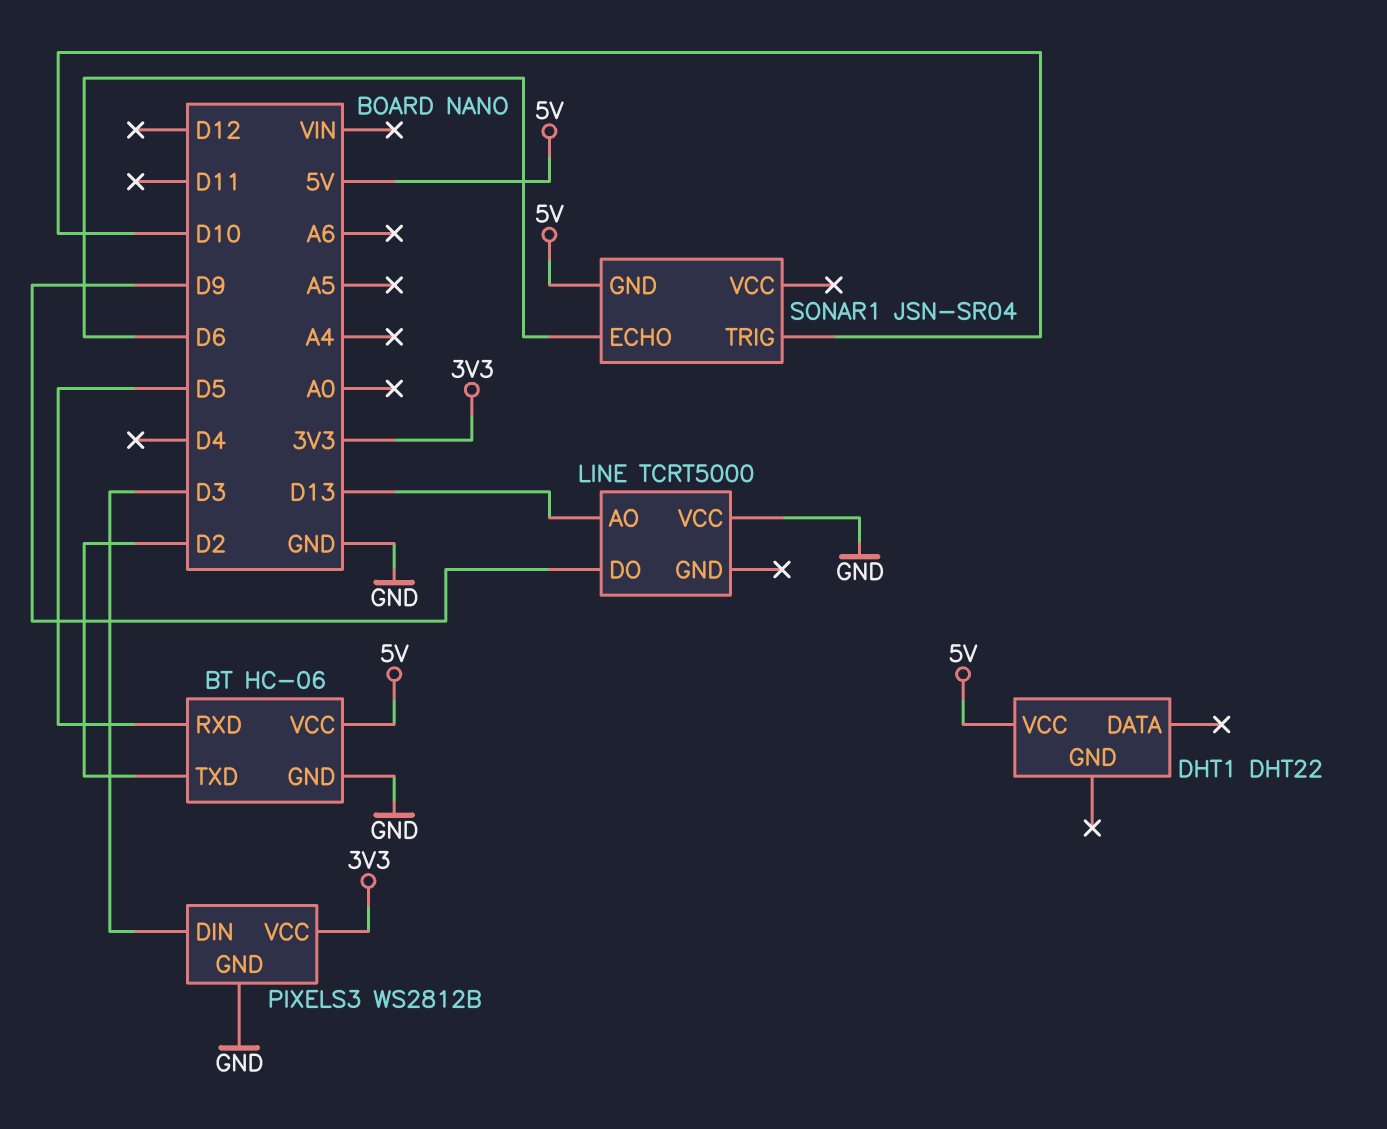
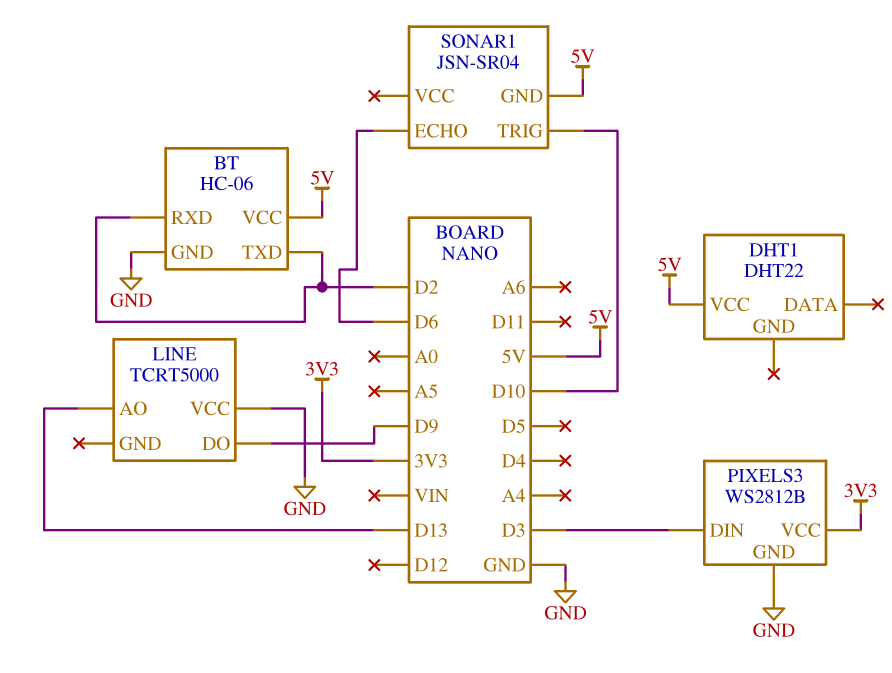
BT pin RXD: D5 -> D2

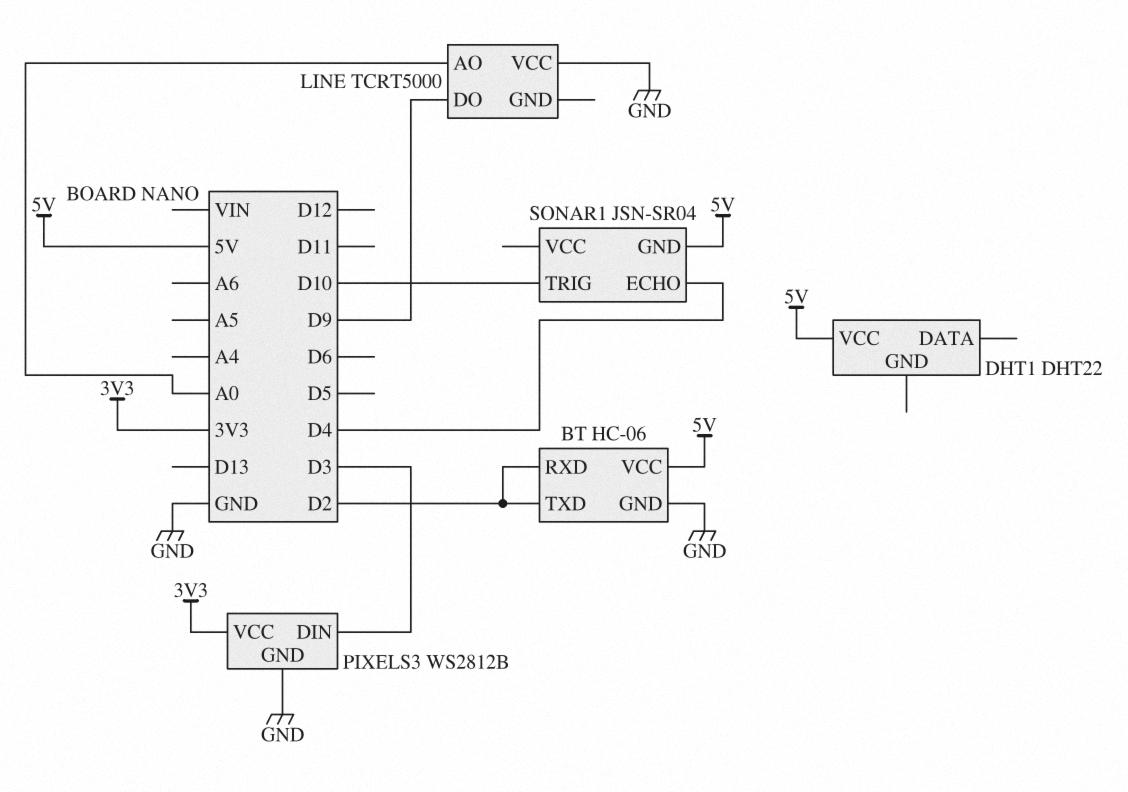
LINE pin AO: D13 -> A0
SONAR1 pin ECHO: D6 -> D4

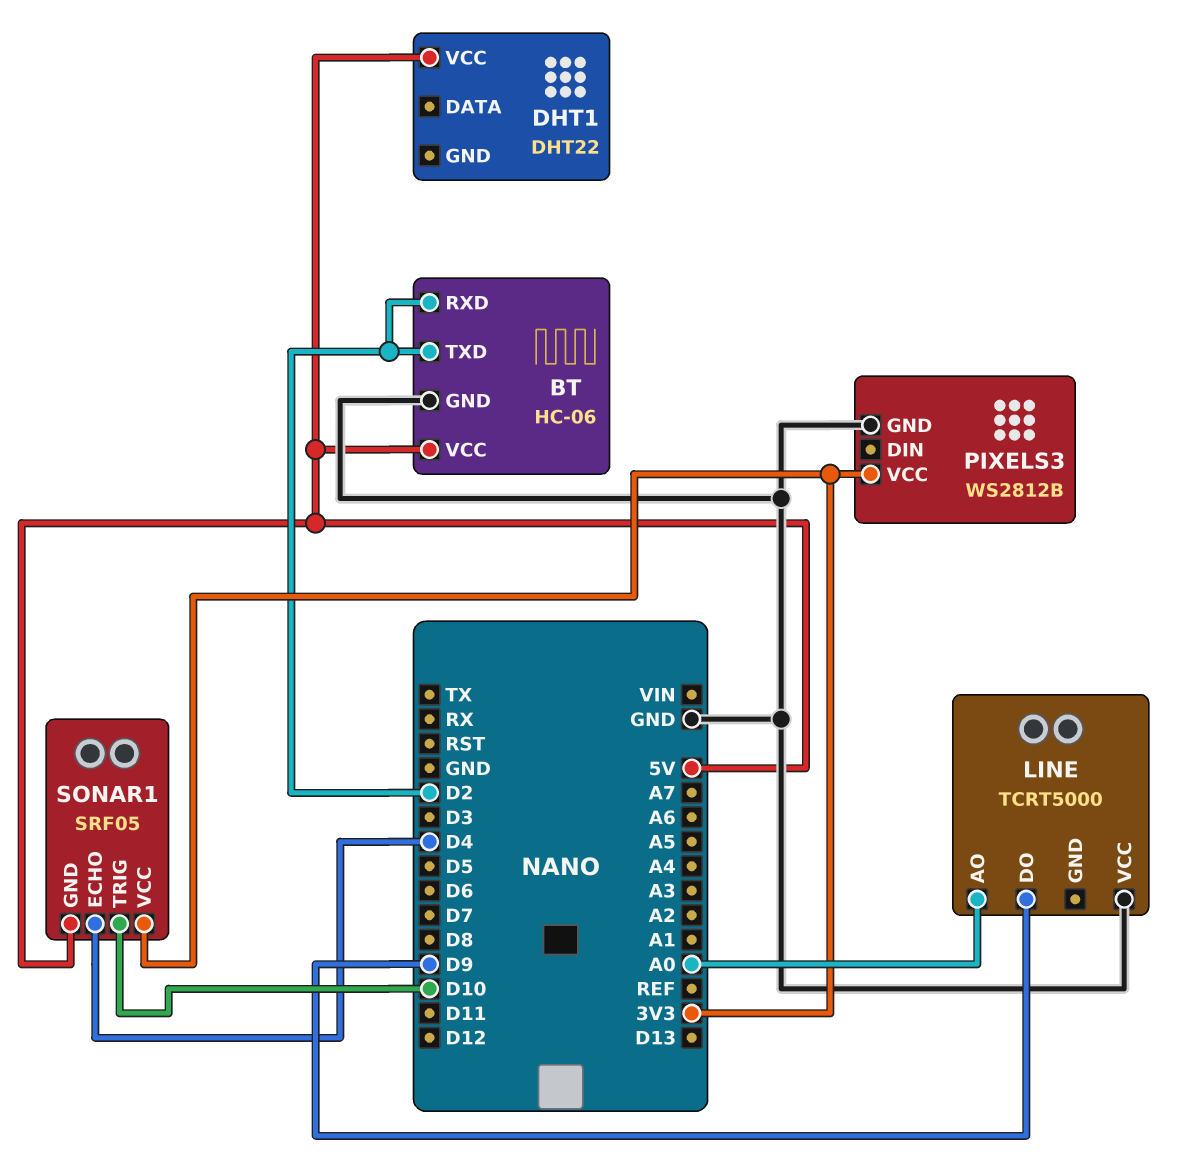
PIXELS3 pin DIN: D3 -> none
SONAR1: JSN-SR04 -> SRF05
SONAR1 pin VCC: none -> 3V3

